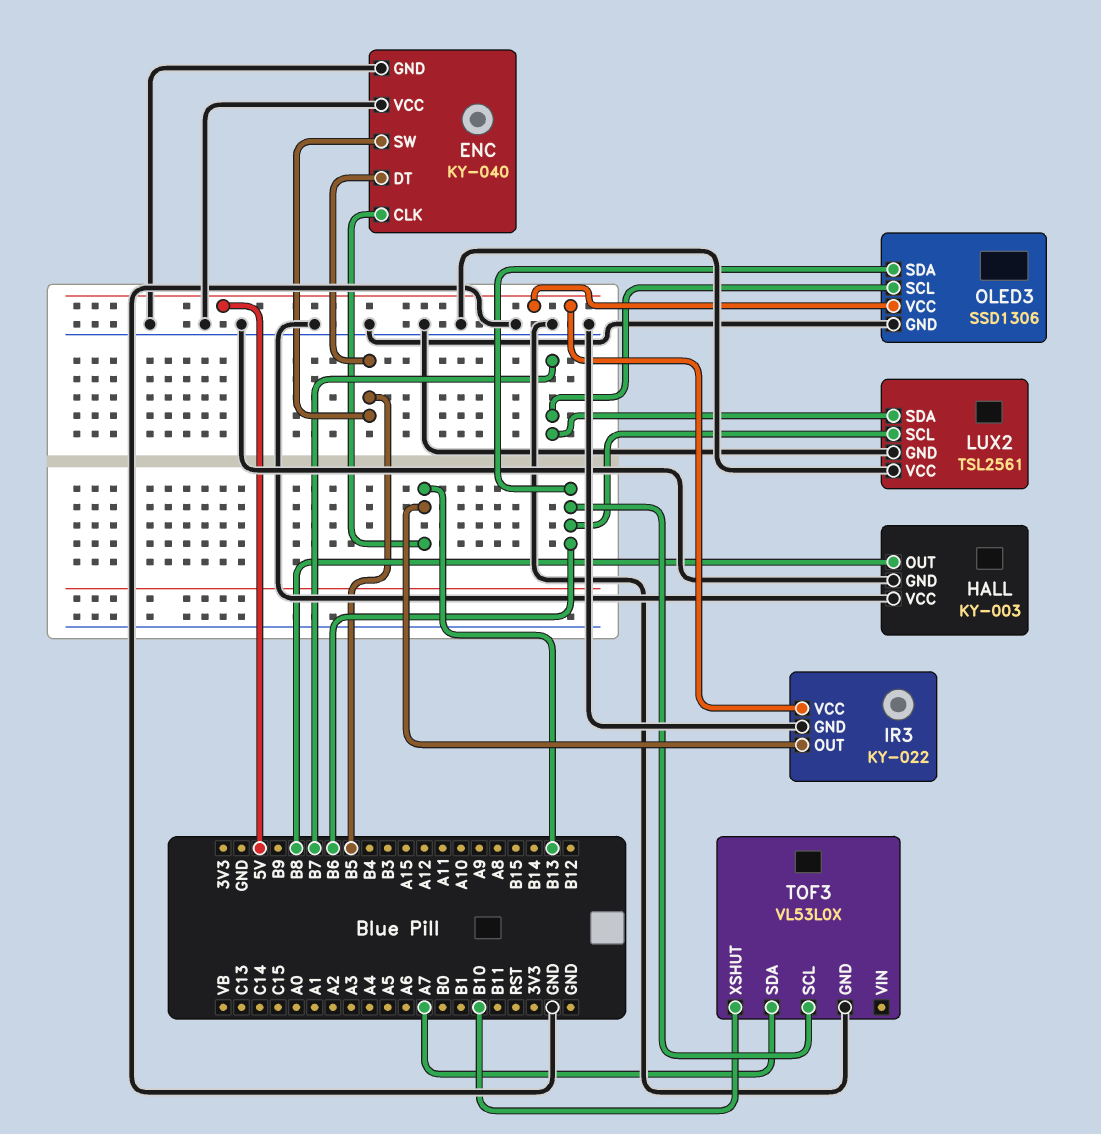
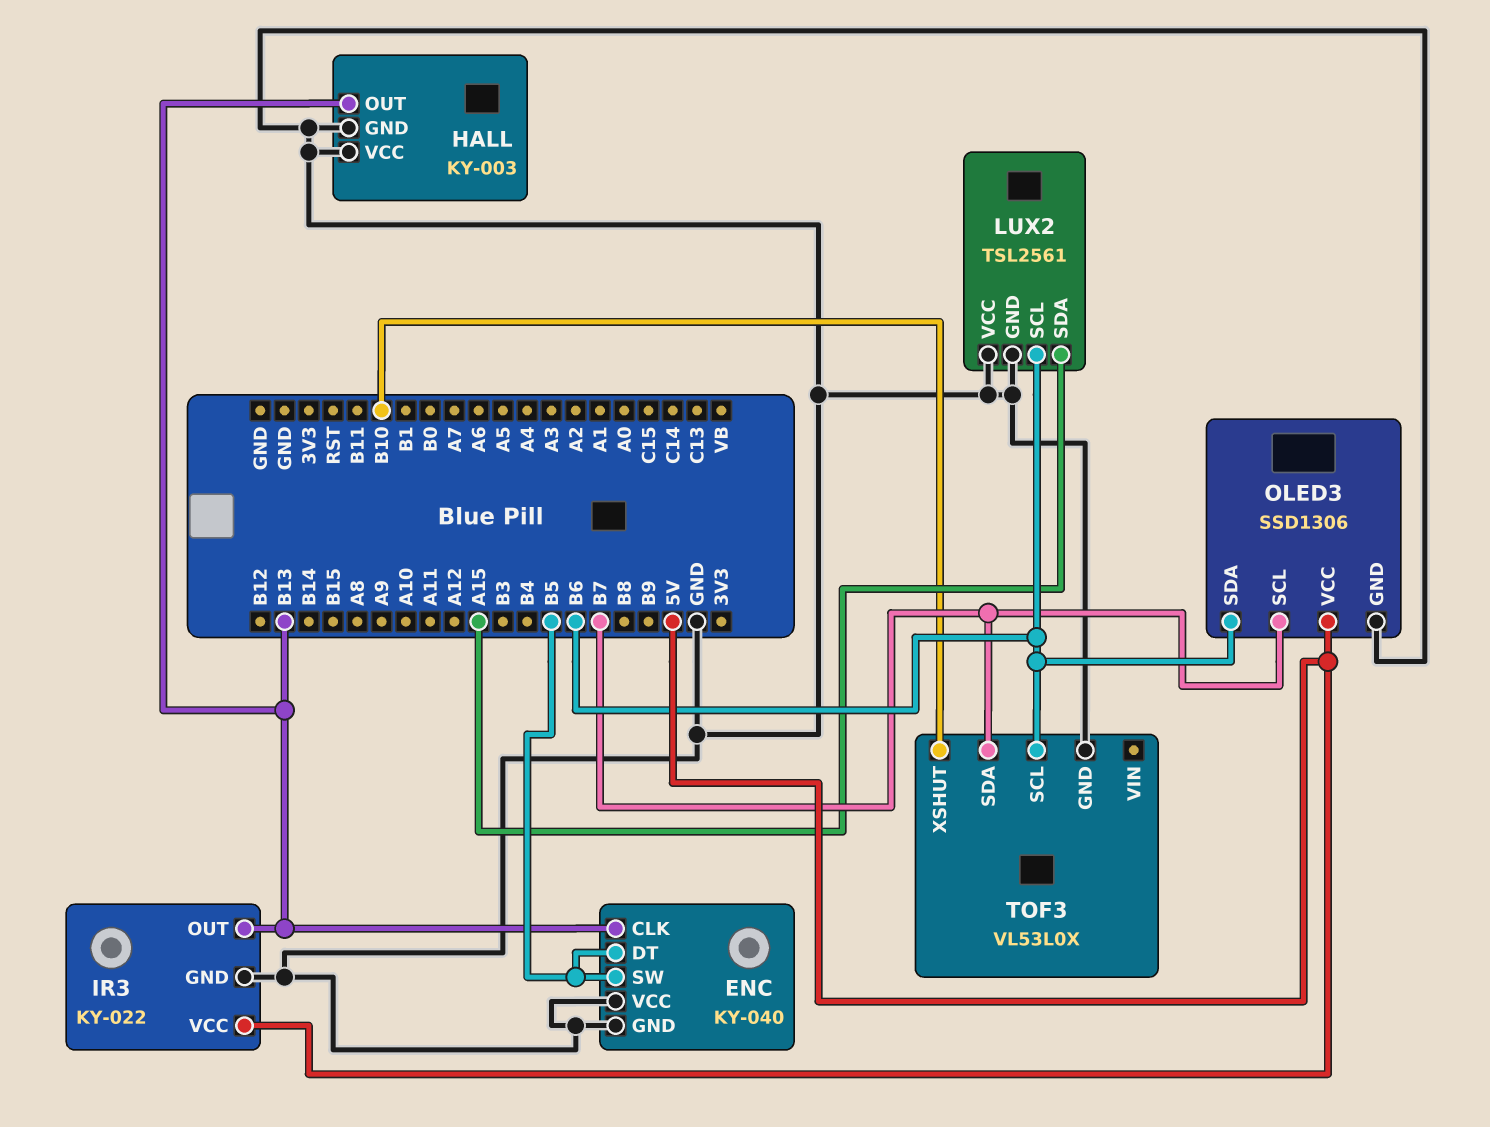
HALL pin OUT: B8 -> B13
LUX2 pin SDA: B7 -> A15
TOF3 pin SDA: A7 -> B7

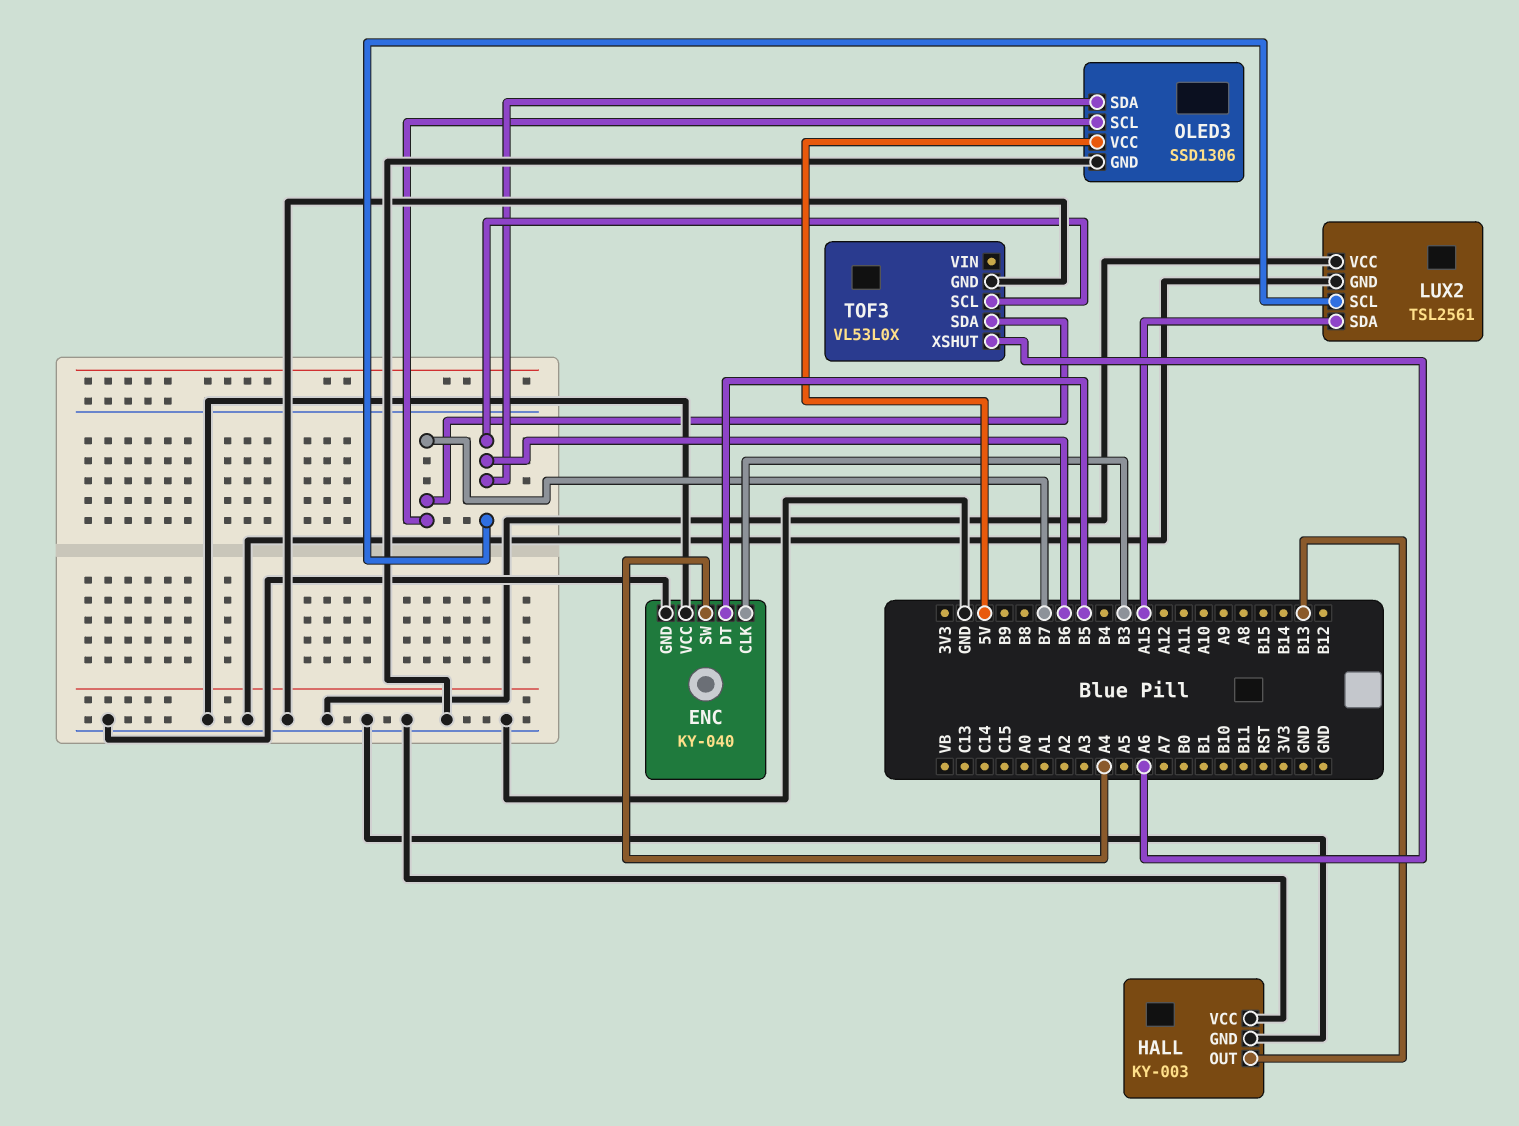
ENC pin CLK: B13 -> B3
ENC pin SW: B5 -> A4
IR3: KY-022 -> none
IR3 pin GND: GND -> none
IR3 pin OUT: B13 -> none
IR3 pin VCC: 5V -> none
TOF3 pin XSHUT: B10 -> A6

